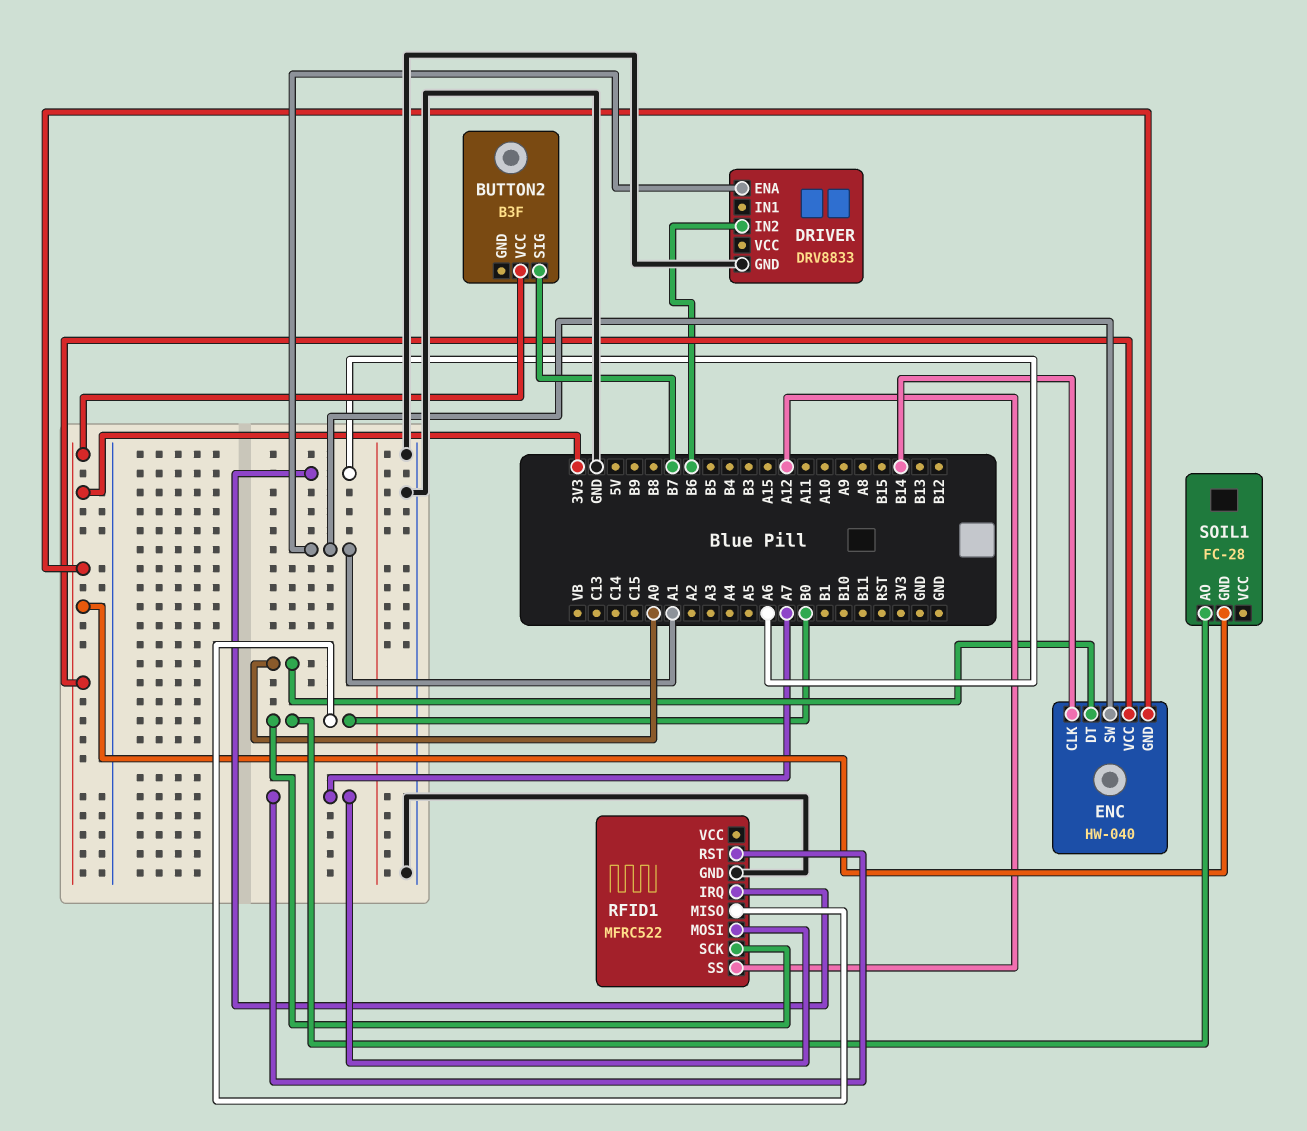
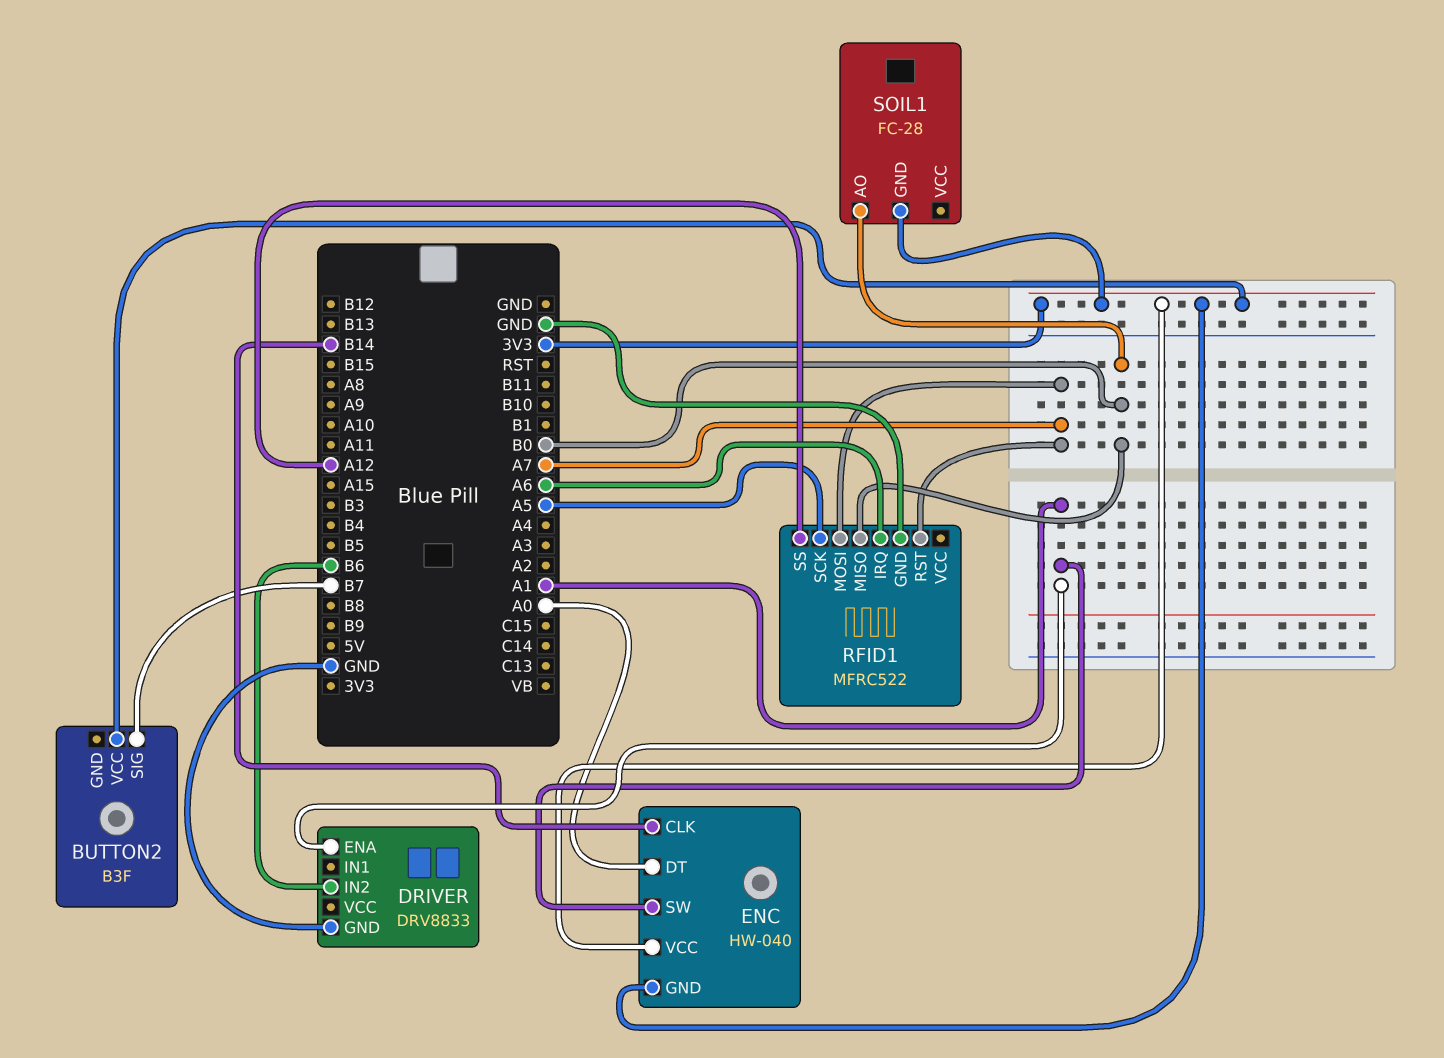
RFID1 pin SCK: B0 -> A5

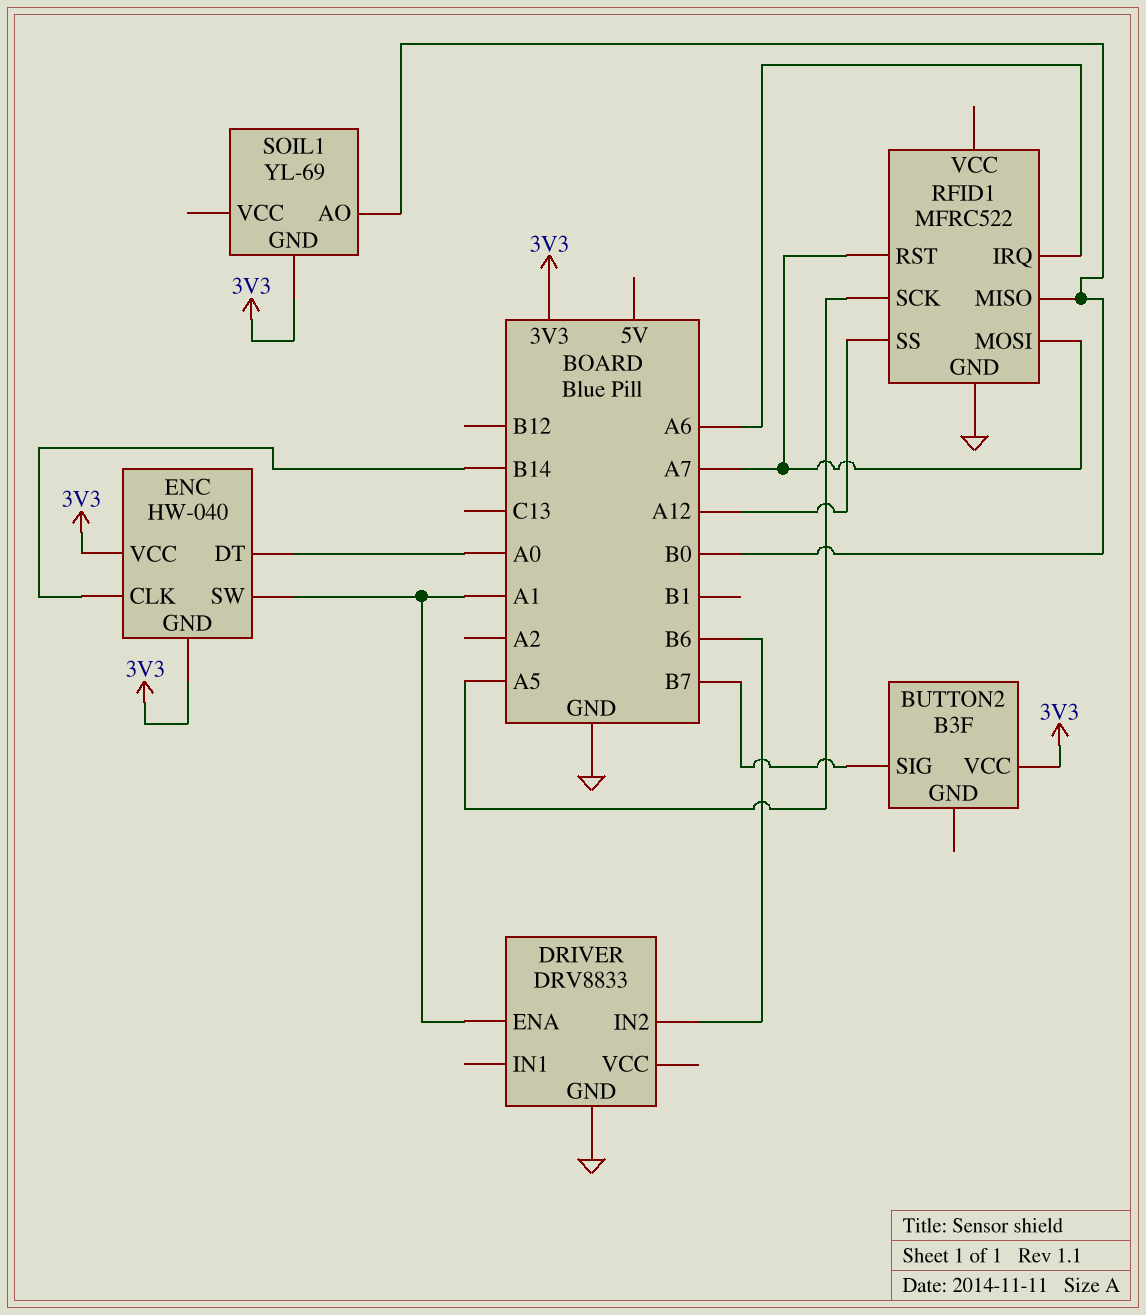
SOIL1: FC-28 -> YL-69

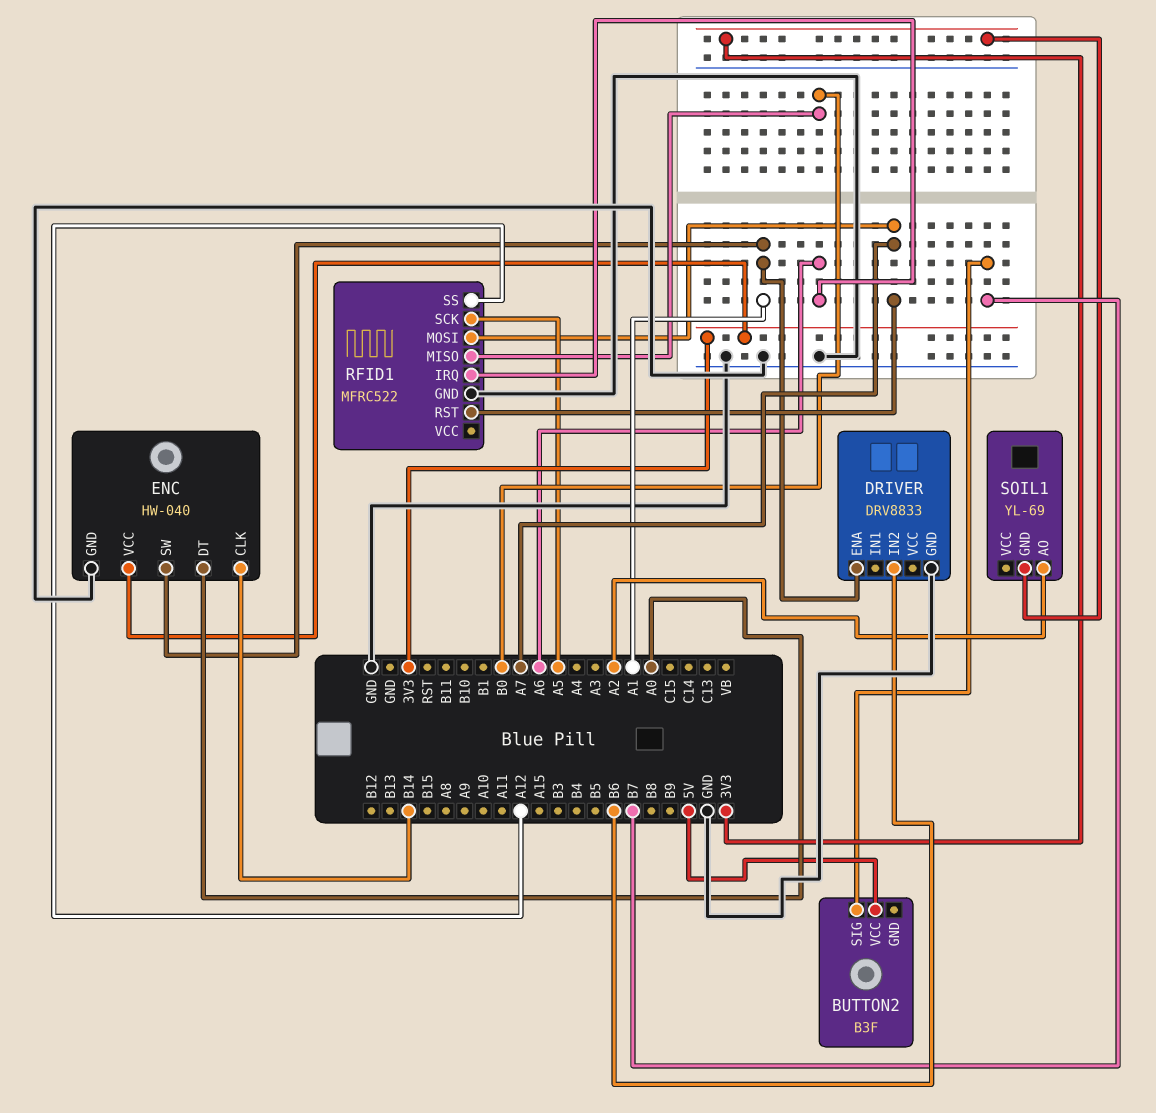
BUTTON2 pin VCC: 3V3 -> 5V
ENC pin GND: 3V3 -> GND
SOIL1 pin AO: B0 -> A2

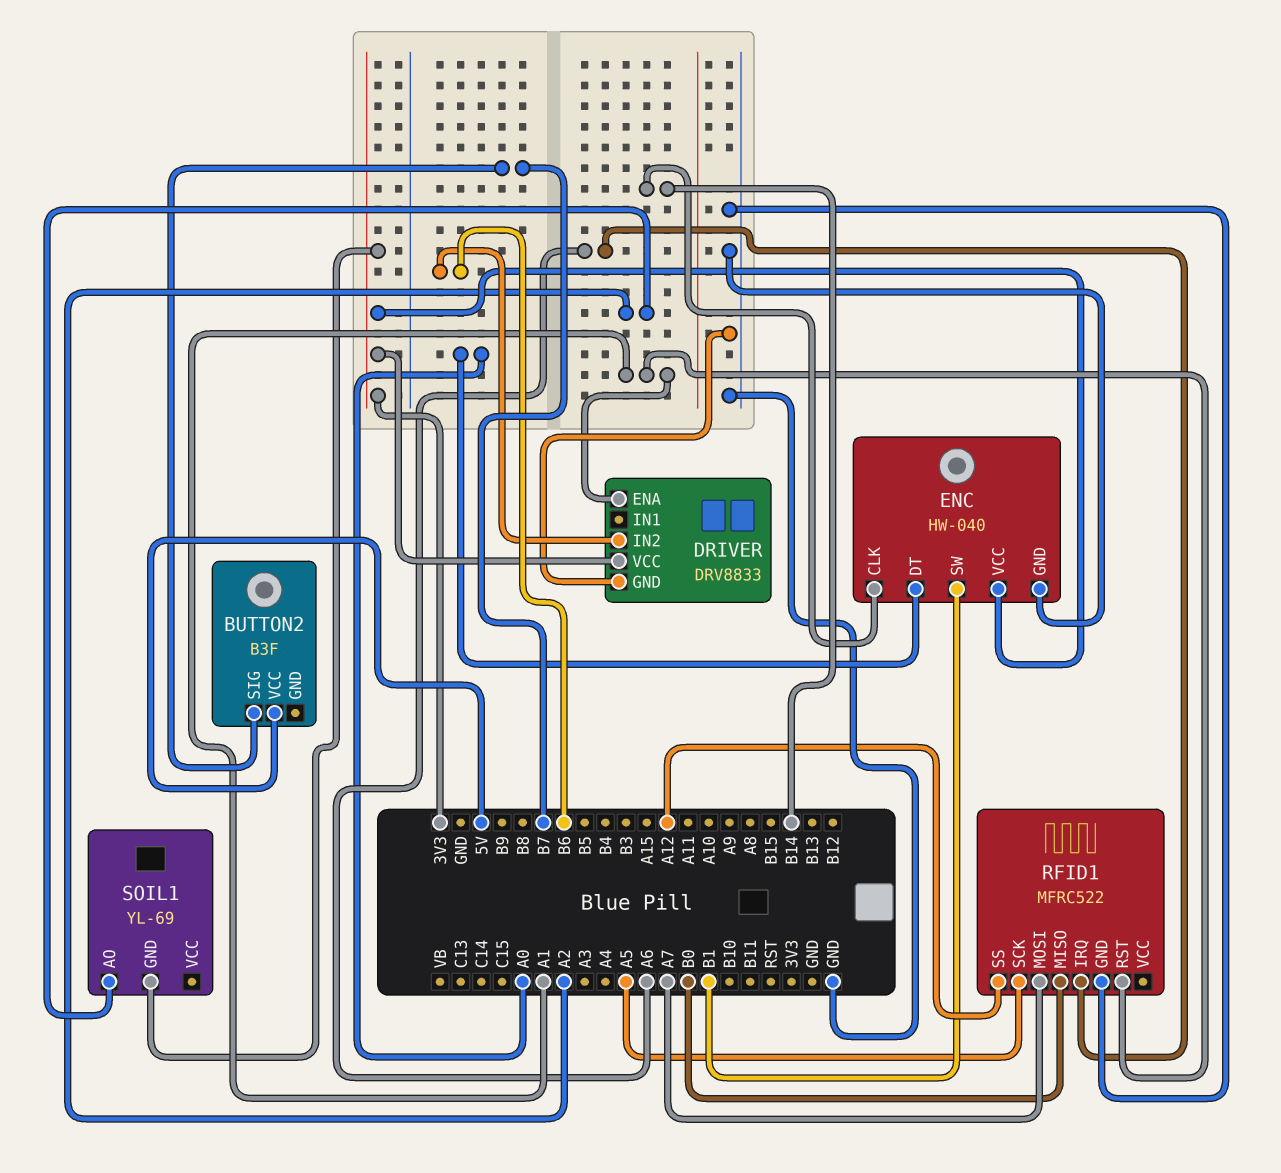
DRIVER pin VCC: none -> 3V3
ENC pin SW: A1 -> B1
RFID1 pin RST: A7 -> A1

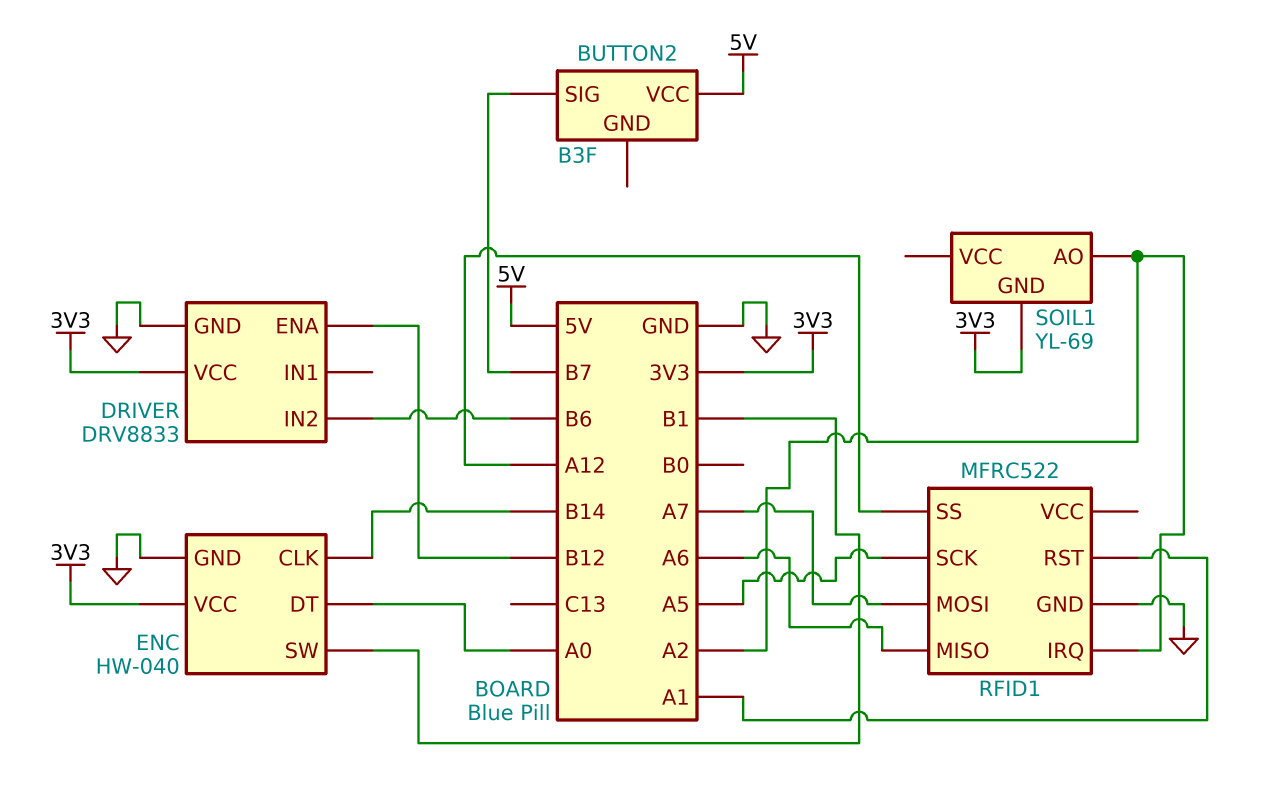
DRIVER pin ENA: A1 -> B12
RFID1 pin IRQ: A6 -> A2
RFID1 pin MISO: B0 -> A6

